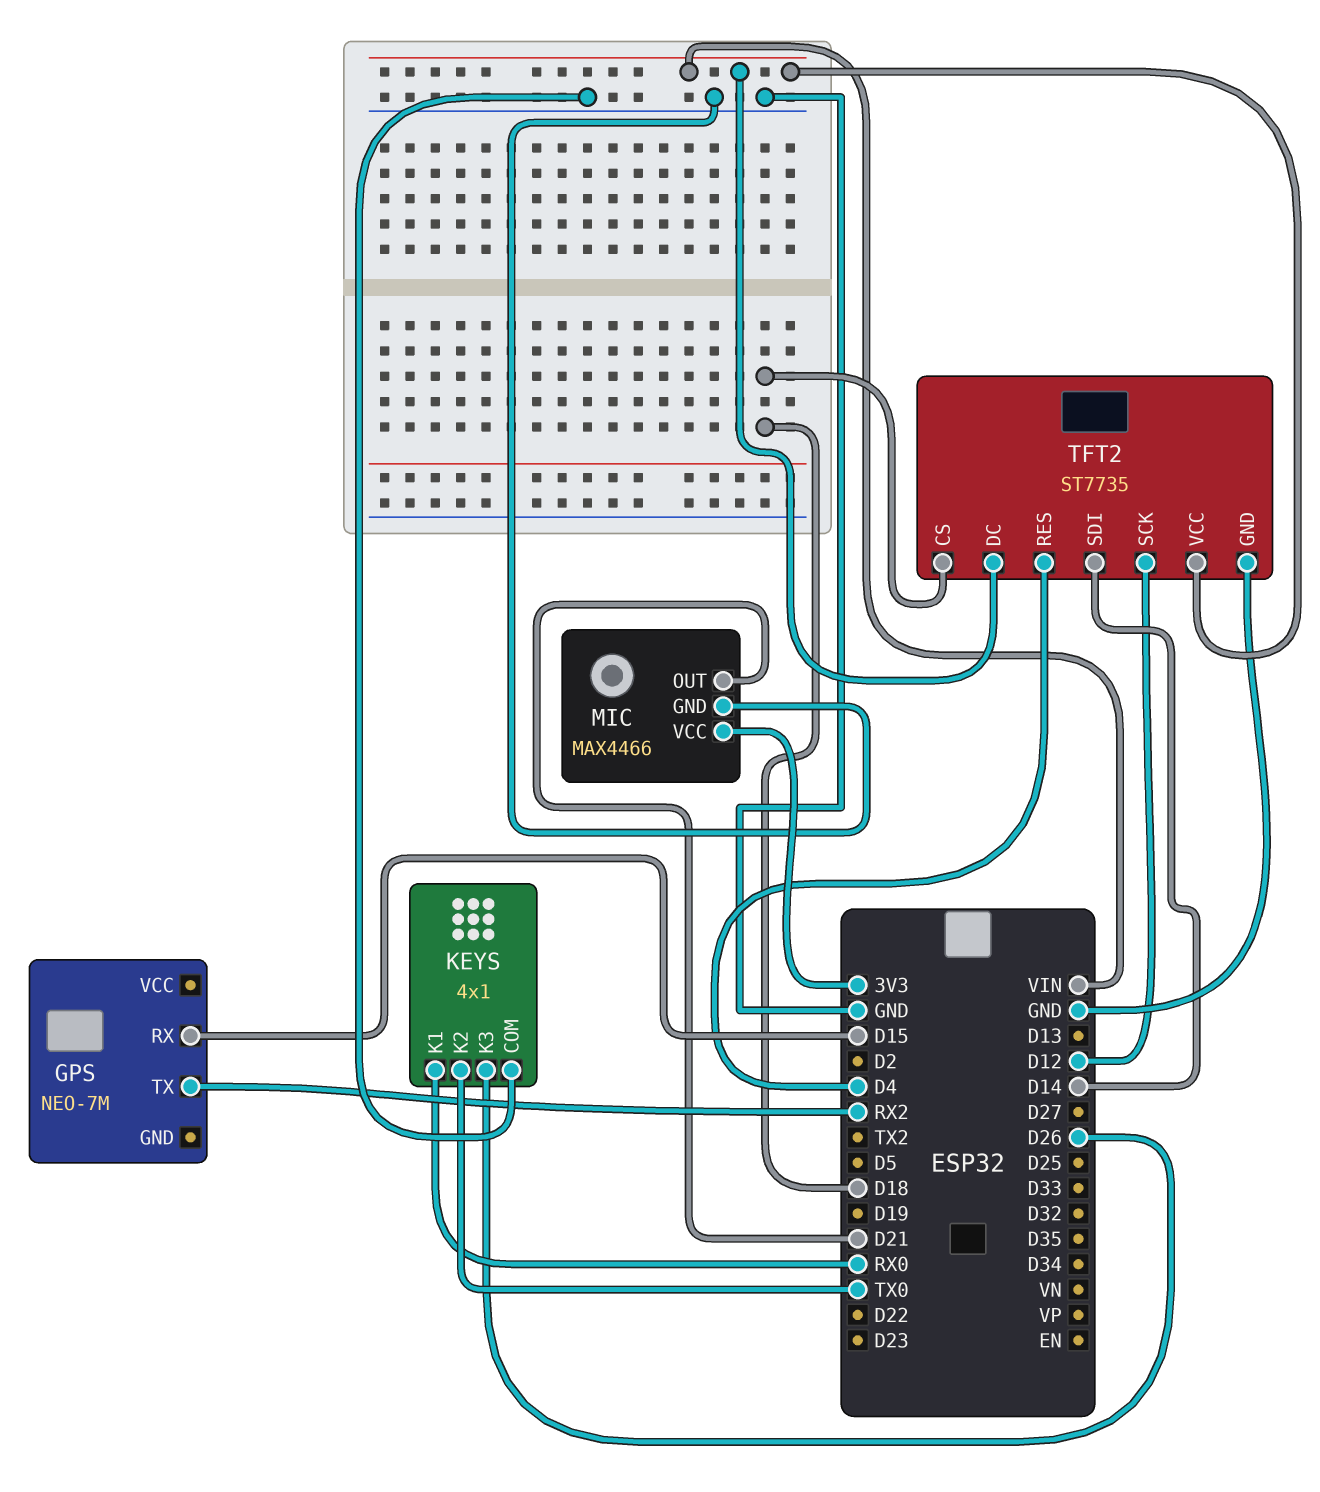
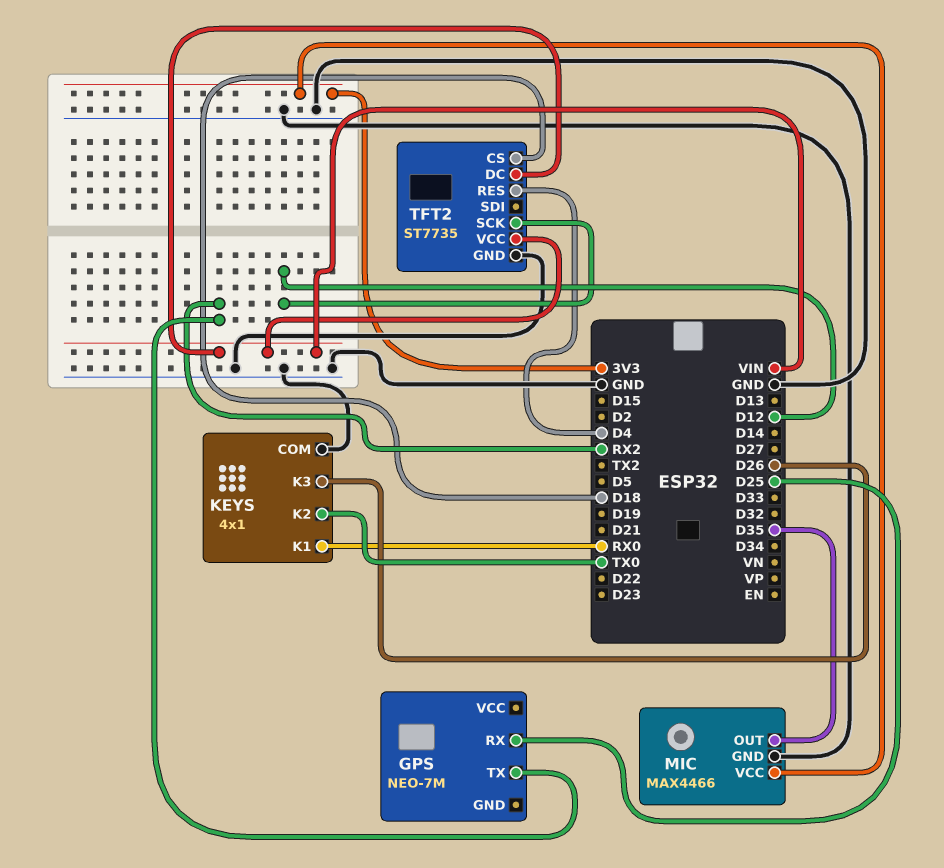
GPS pin RX: D15 -> D25
MIC pin OUT: D21 -> D35
TFT2 pin SDI: D14 -> none

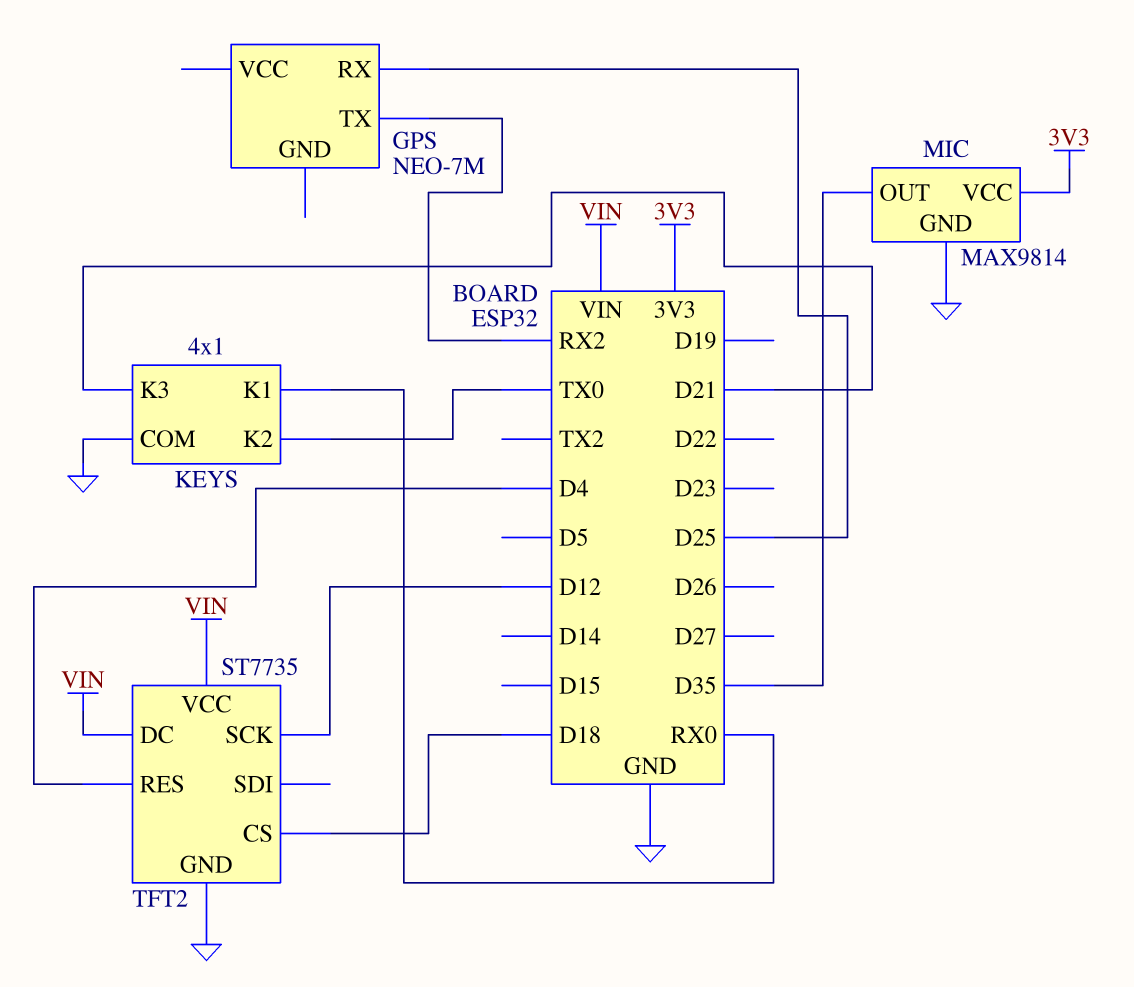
KEYS pin K3: D26 -> D21
MIC: MAX4466 -> MAX9814

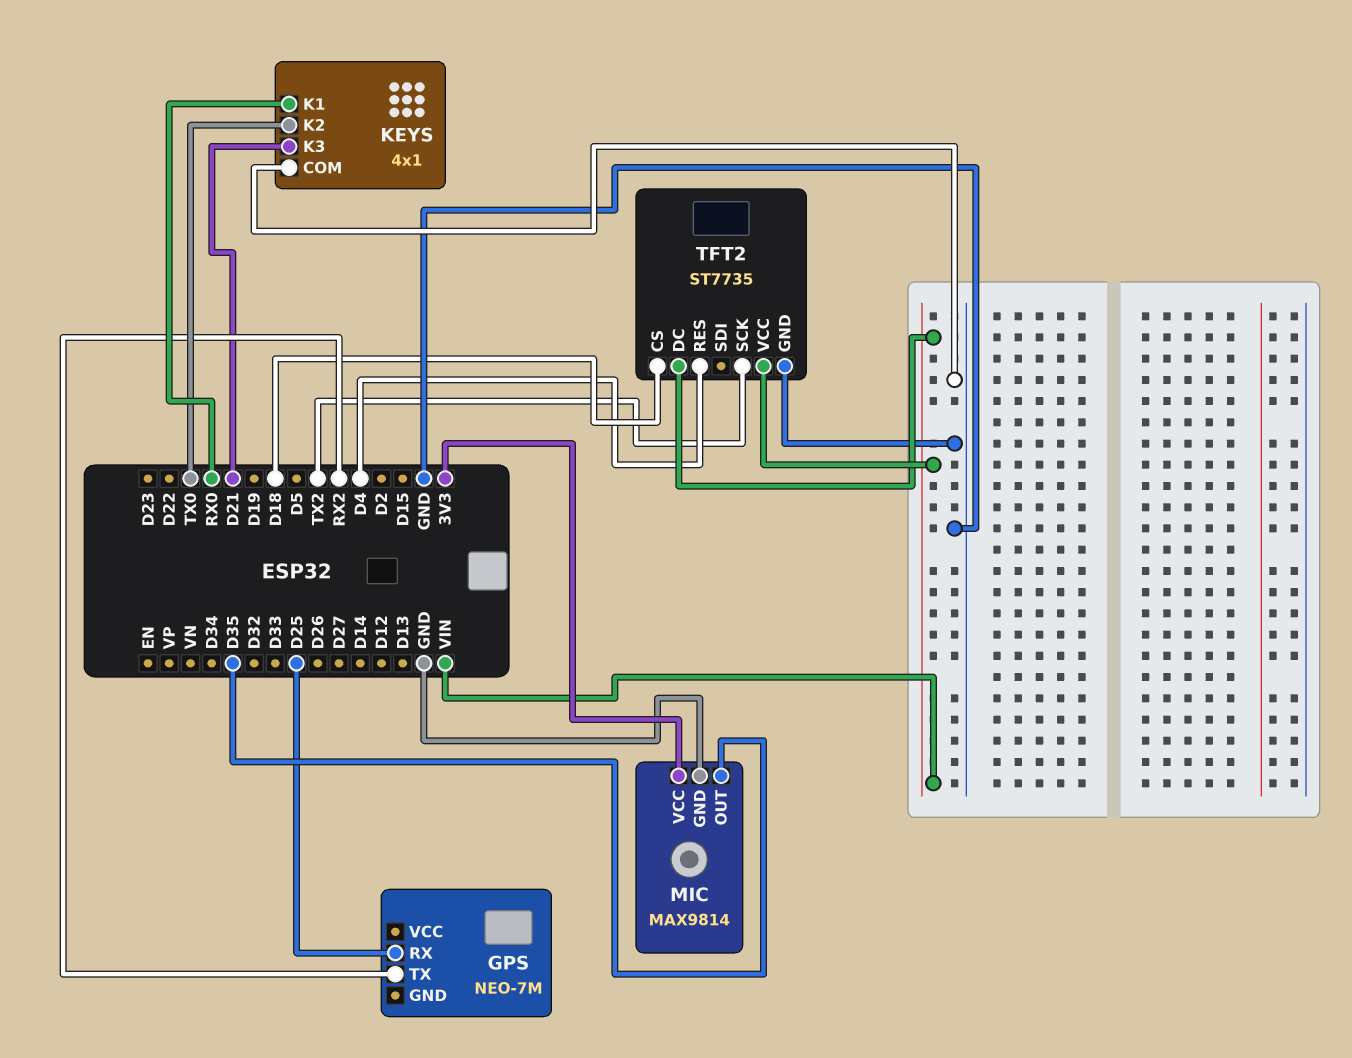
TFT2 pin SCK: D12 -> TX2

